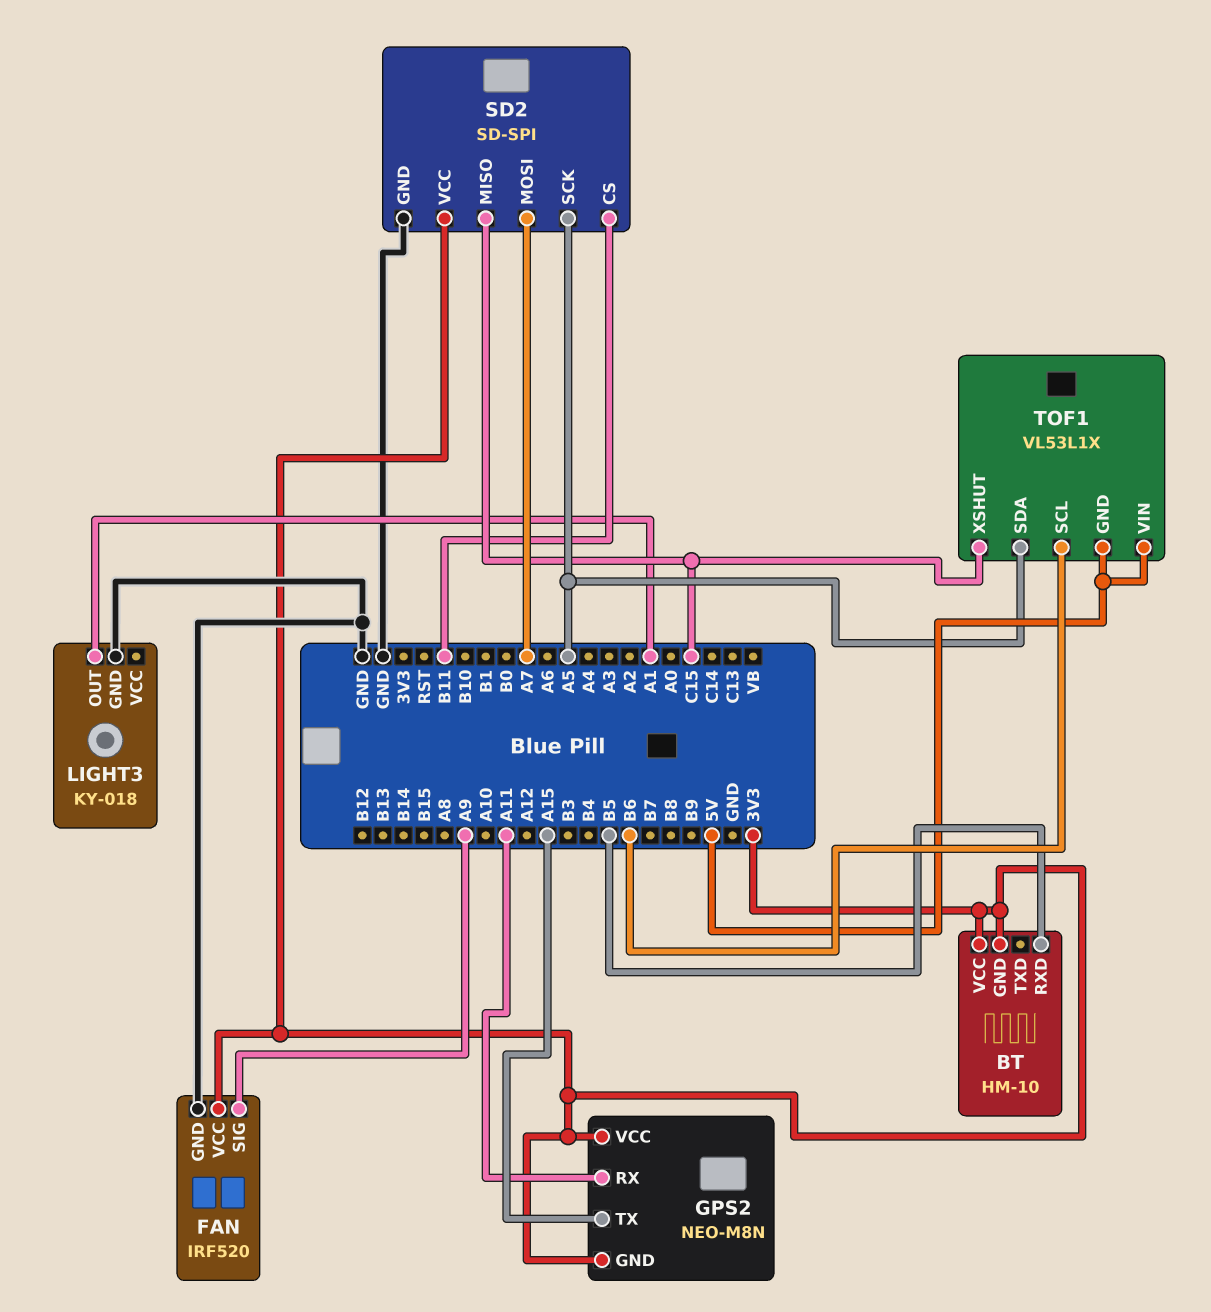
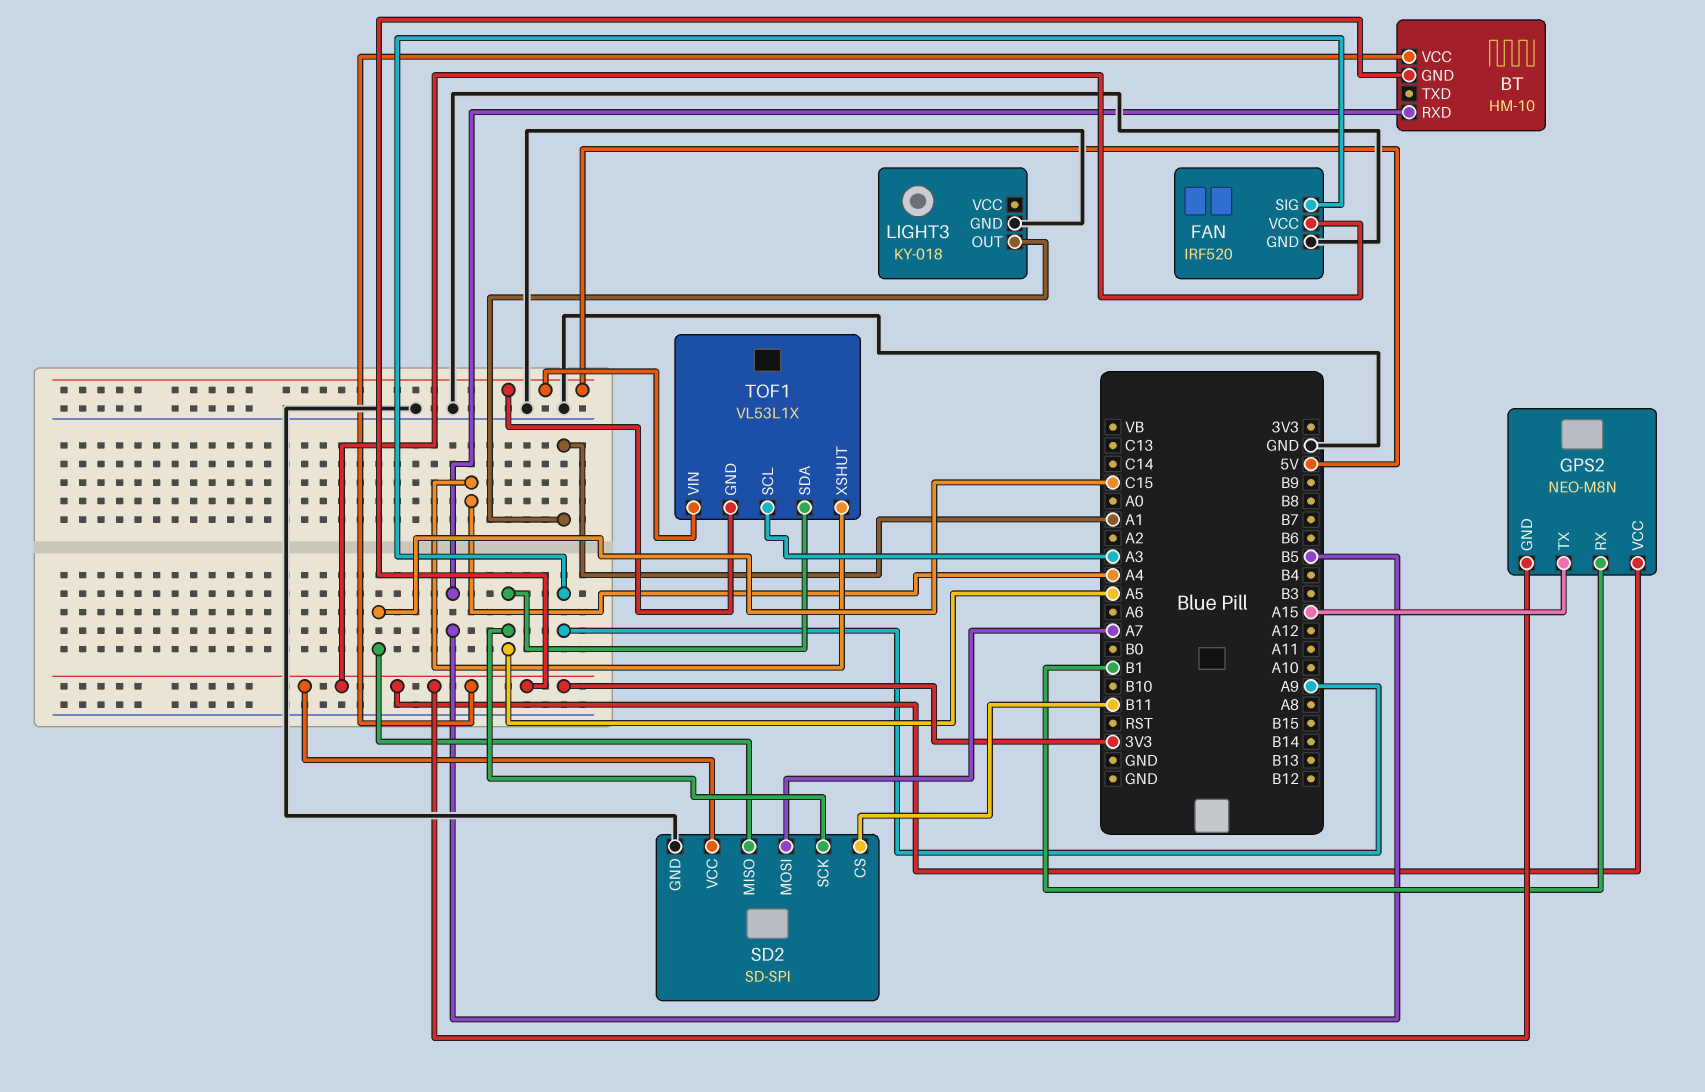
GPS2 pin RX: A11 -> B1
TOF1 pin SCL: B6 -> A3
TOF1 pin XSHUT: C15 -> A4

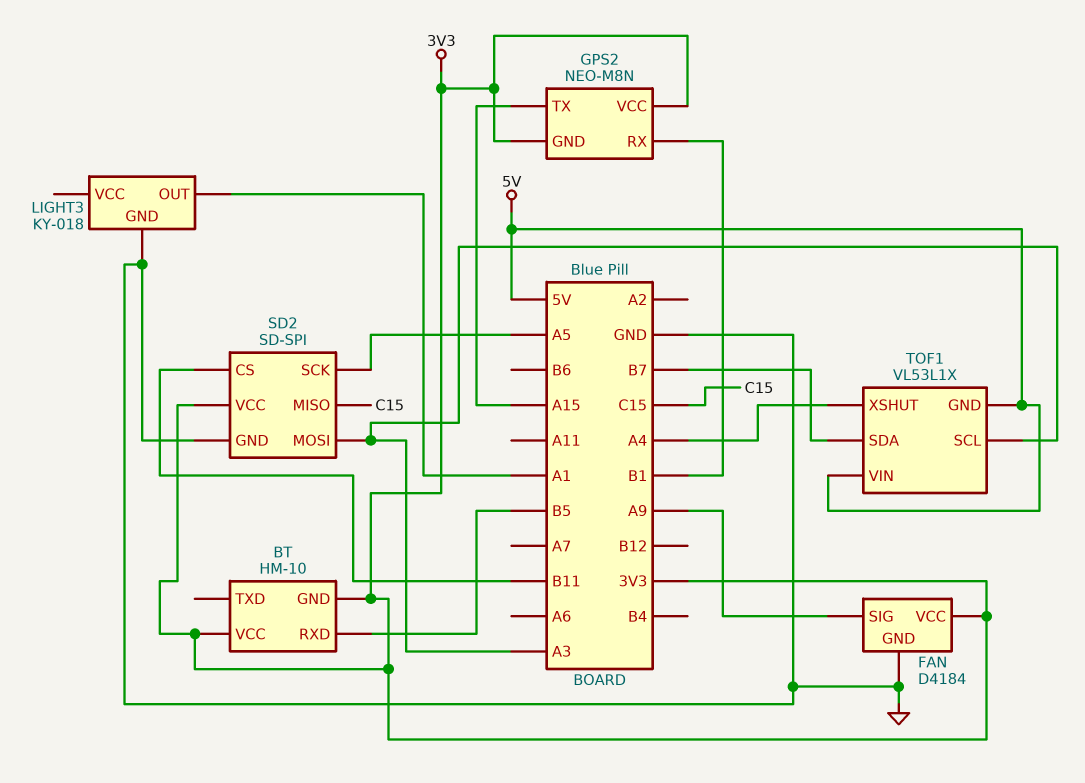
FAN: IRF520 -> D4184
SD2 pin MOSI: A7 -> A3
TOF1 pin SDA: A5 -> B7

